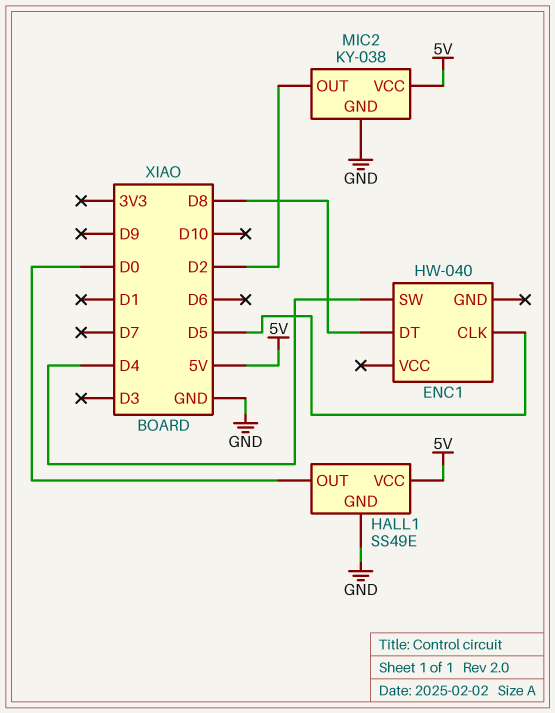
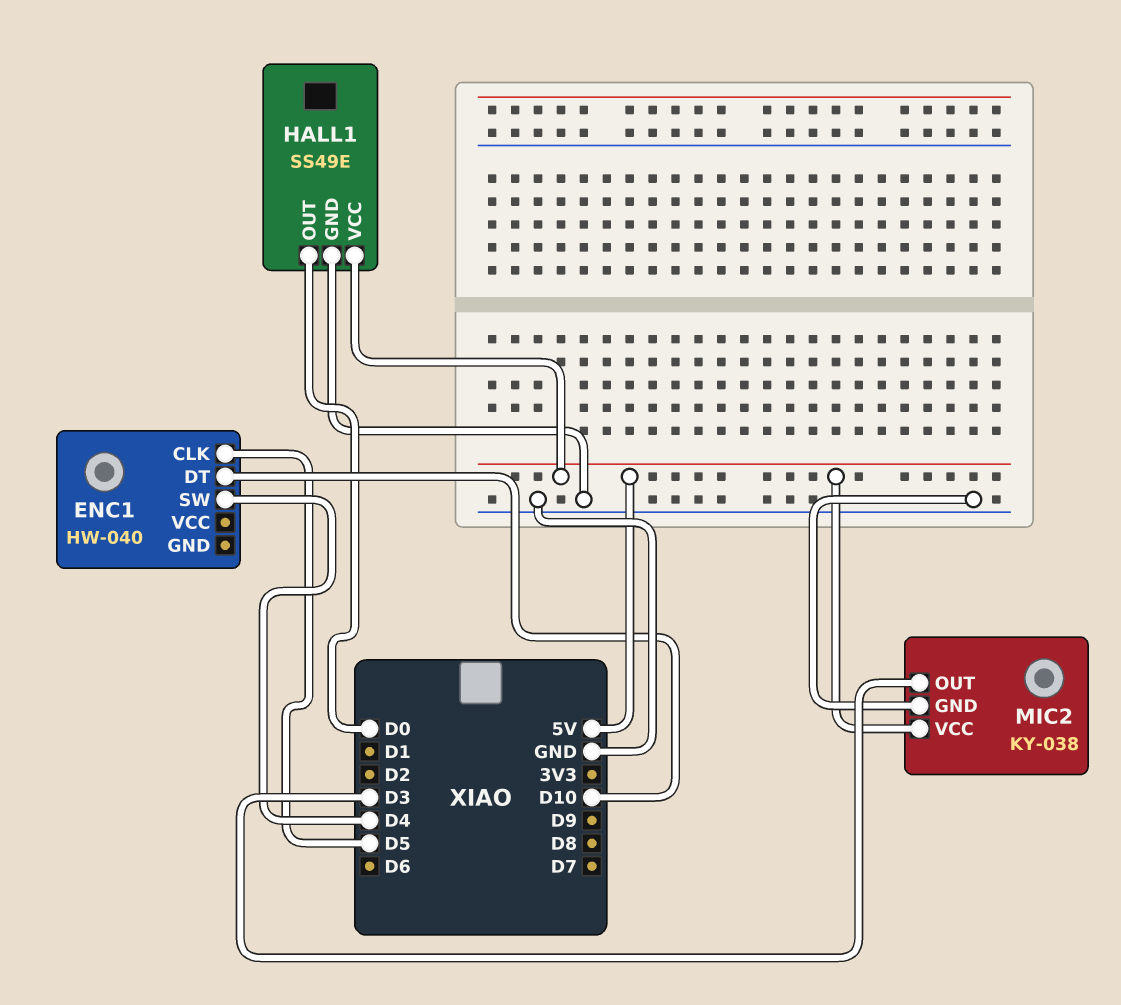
ENC1 pin DT: D8 -> D10
MIC2 pin OUT: D2 -> D3

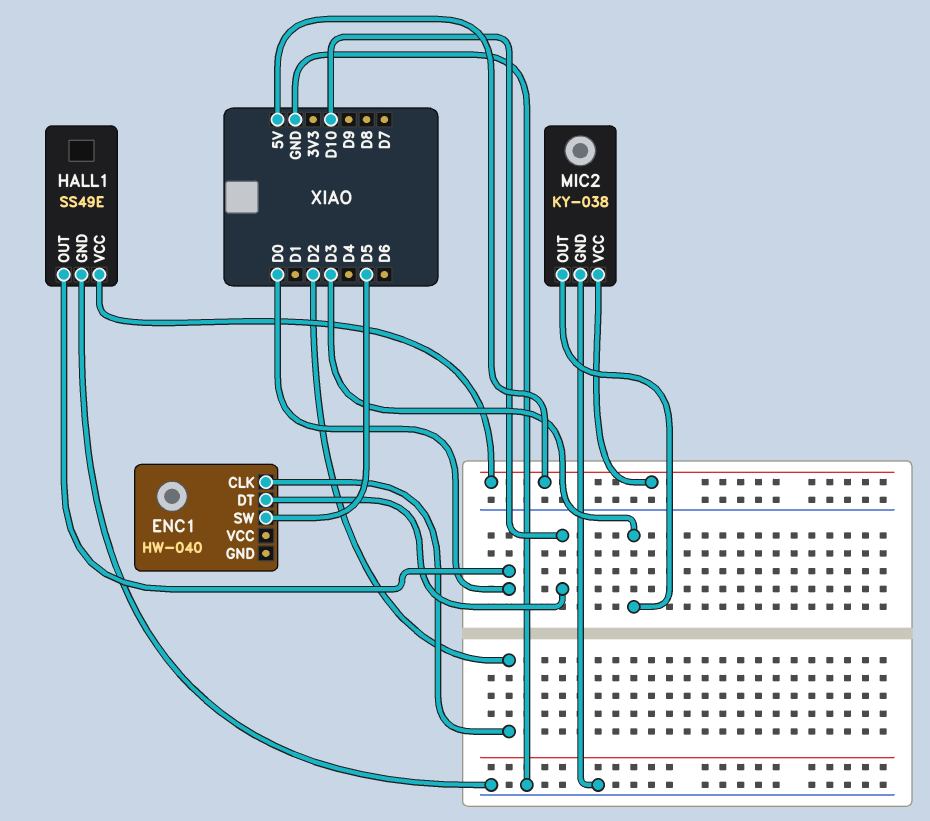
ENC1 pin CLK: D5 -> D2
ENC1 pin SW: D4 -> D5

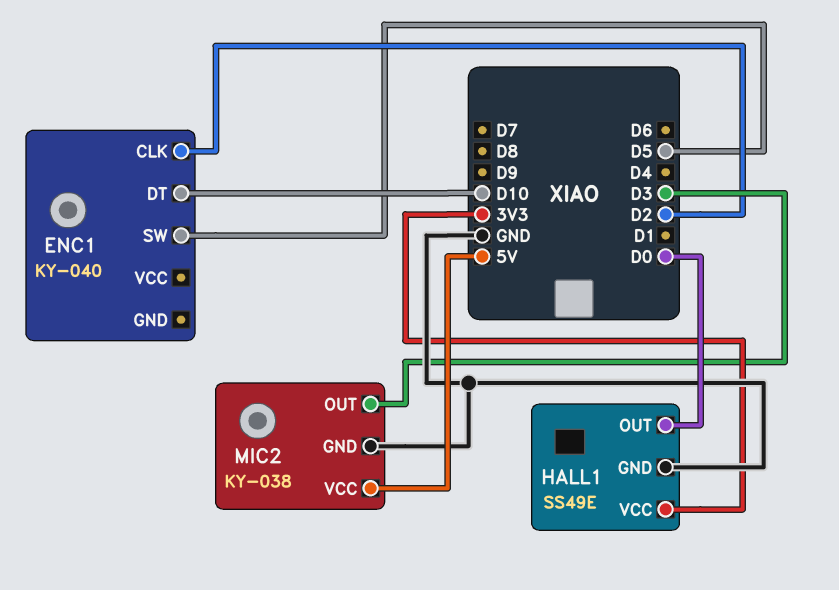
ENC1: HW-040 -> KY-040
HALL1 pin VCC: 5V -> 3V3

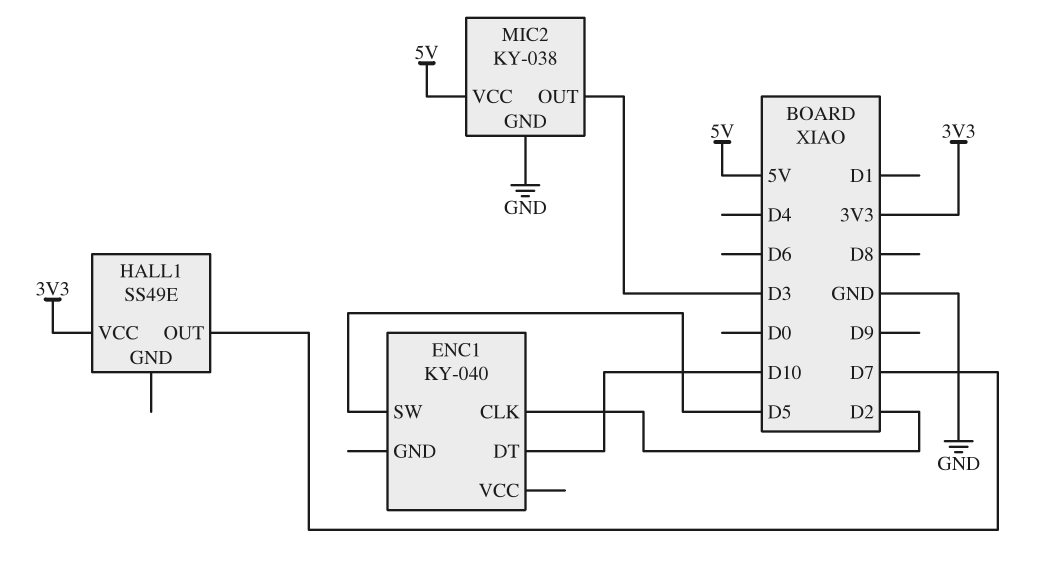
HALL1 pin GND: GND -> none
HALL1 pin OUT: D0 -> D7

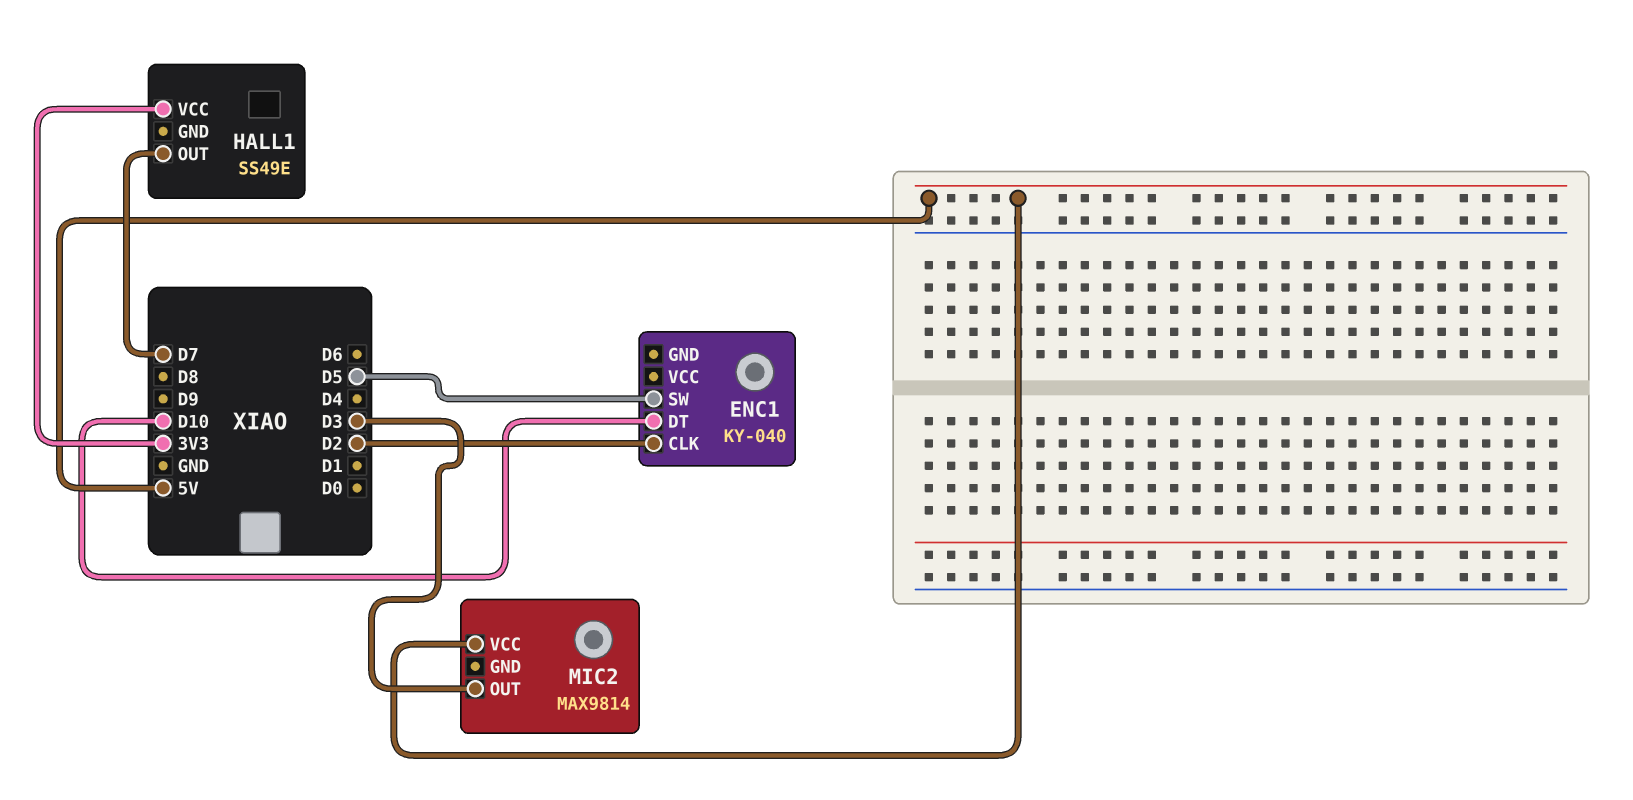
MIC2: KY-038 -> MAX9814
MIC2 pin GND: GND -> none

